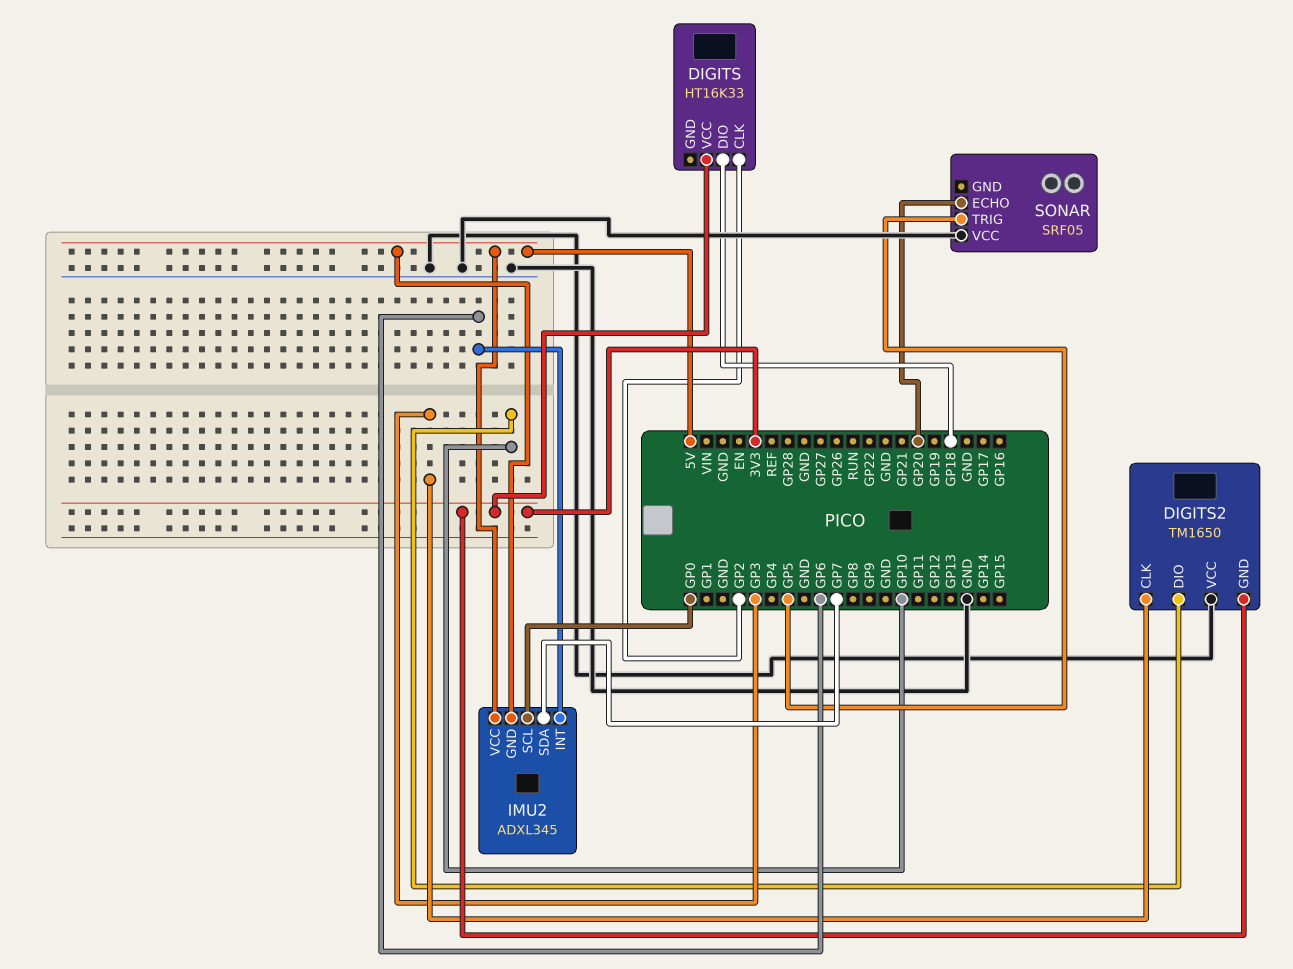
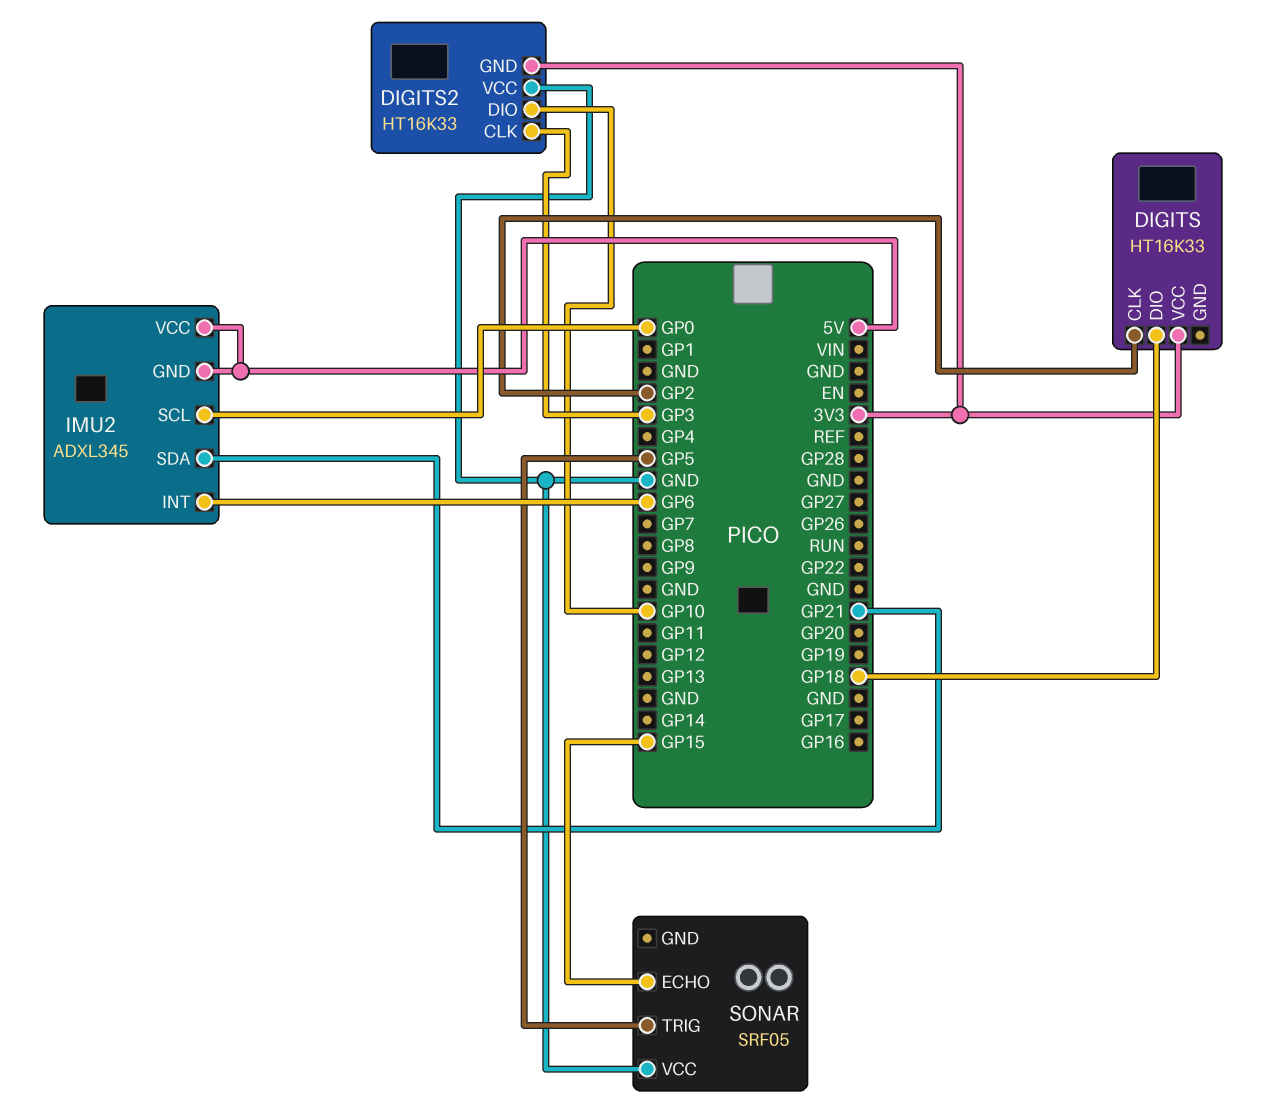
DIGITS2: TM1650 -> HT16K33
IMU2 pin SDA: GP7 -> GP21
SONAR pin ECHO: GP20 -> GP15

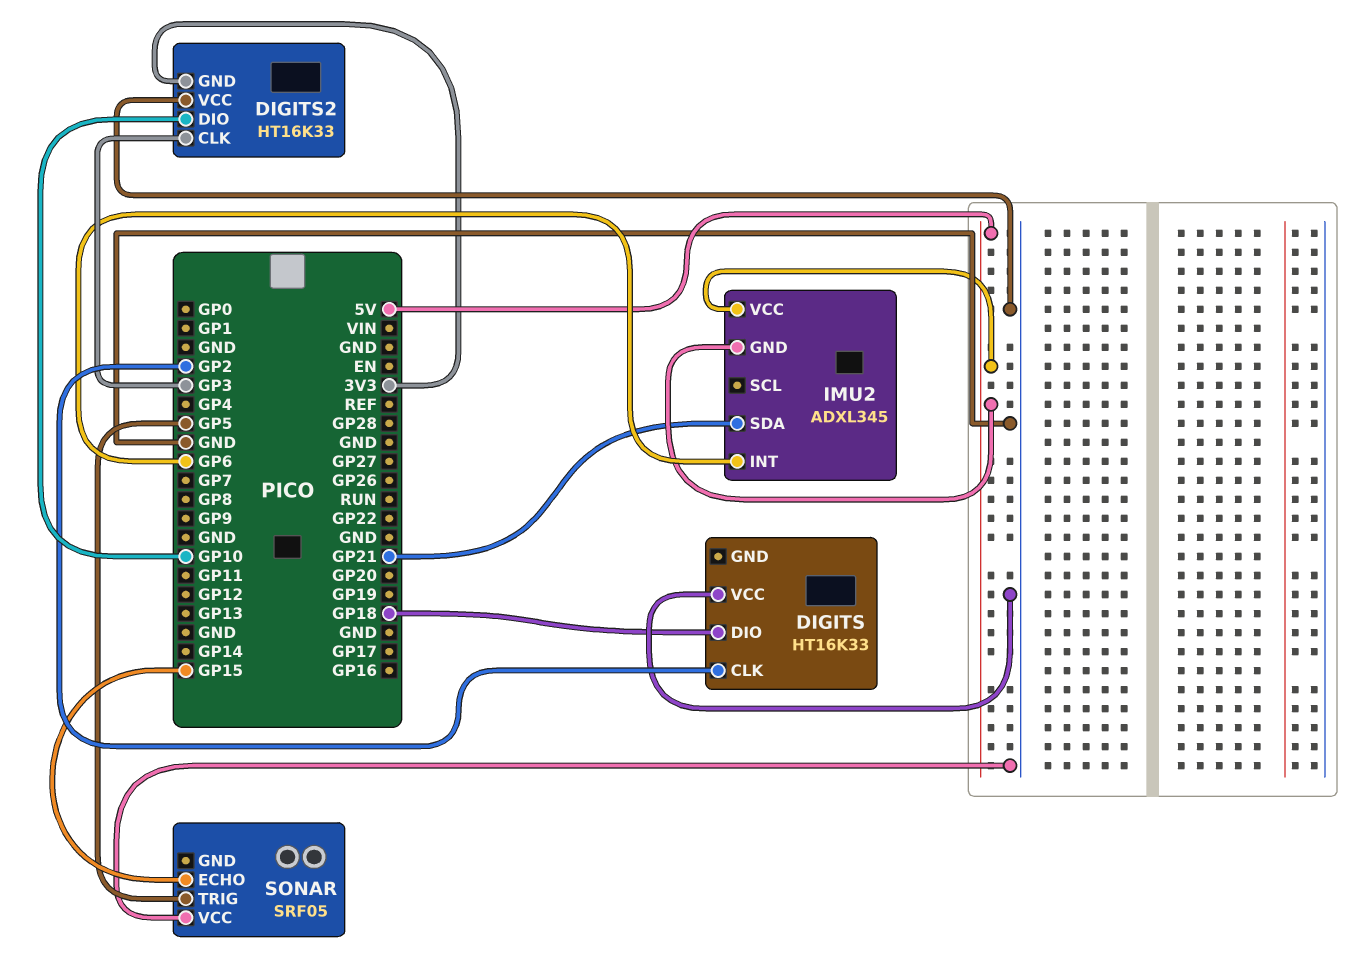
DIGITS pin VCC: 3V3 -> GND
IMU2 pin SCL: GP0 -> none

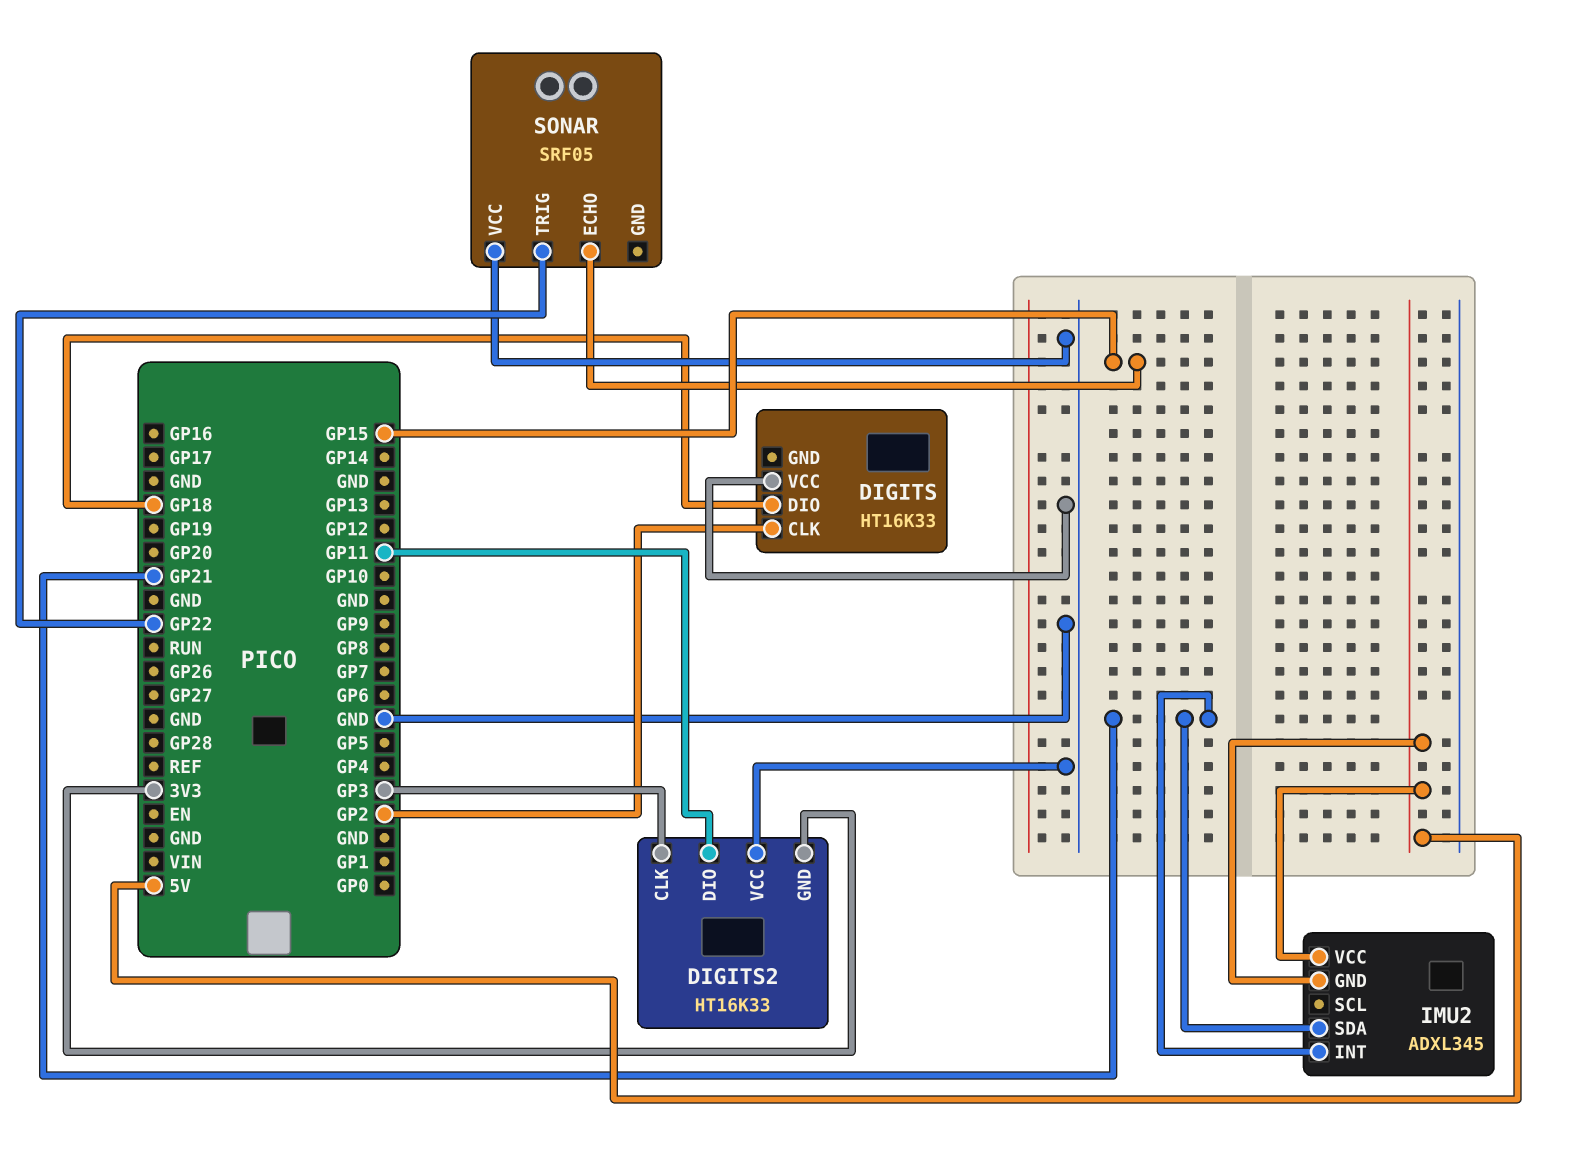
DIGITS2 pin DIO: GP10 -> GP11
IMU2 pin INT: GP6 -> GP21
SONAR pin TRIG: GP5 -> GP22

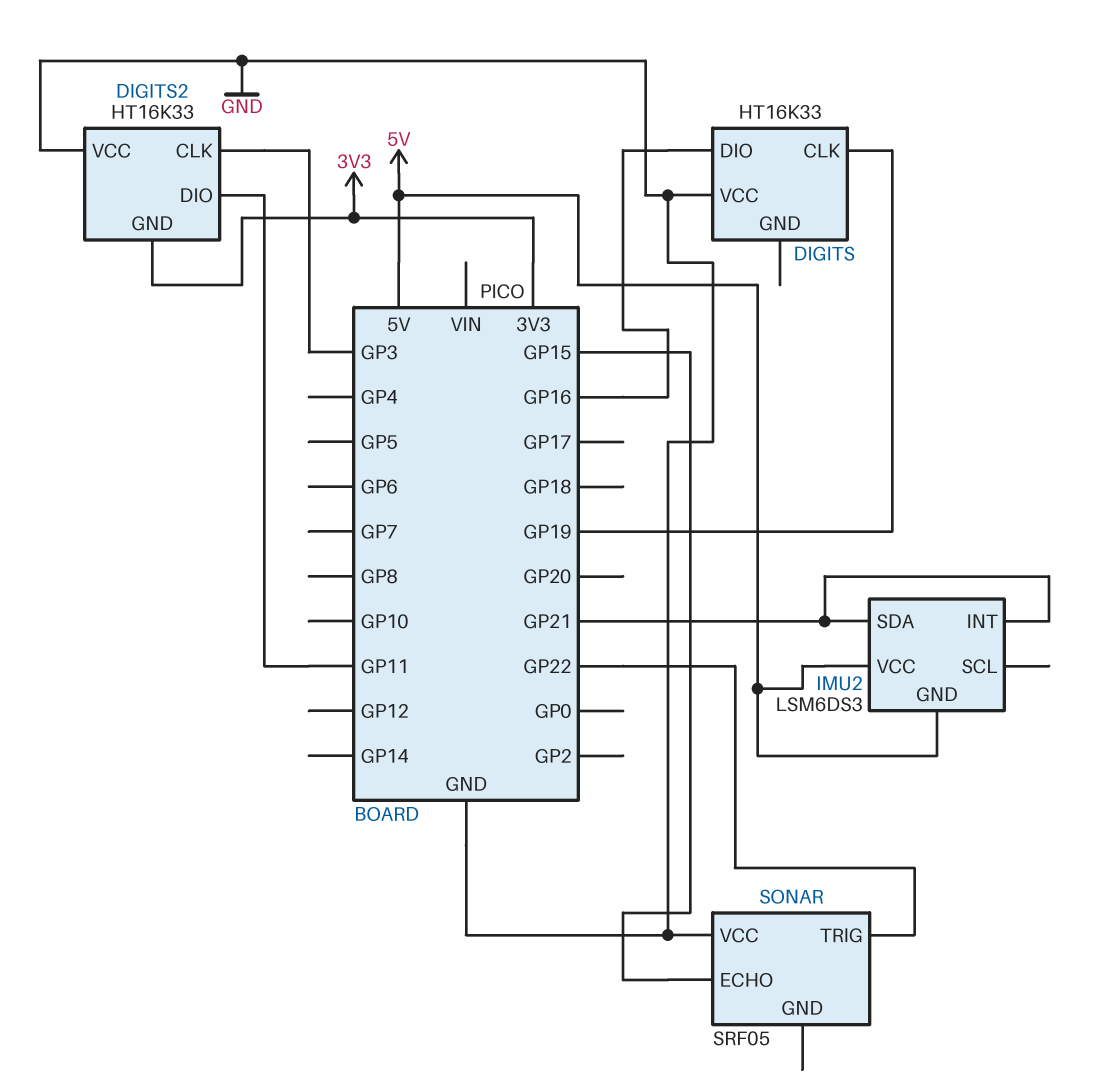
DIGITS pin CLK: GP2 -> GP19
DIGITS pin DIO: GP18 -> GP16
IMU2: ADXL345 -> LSM6DS3

